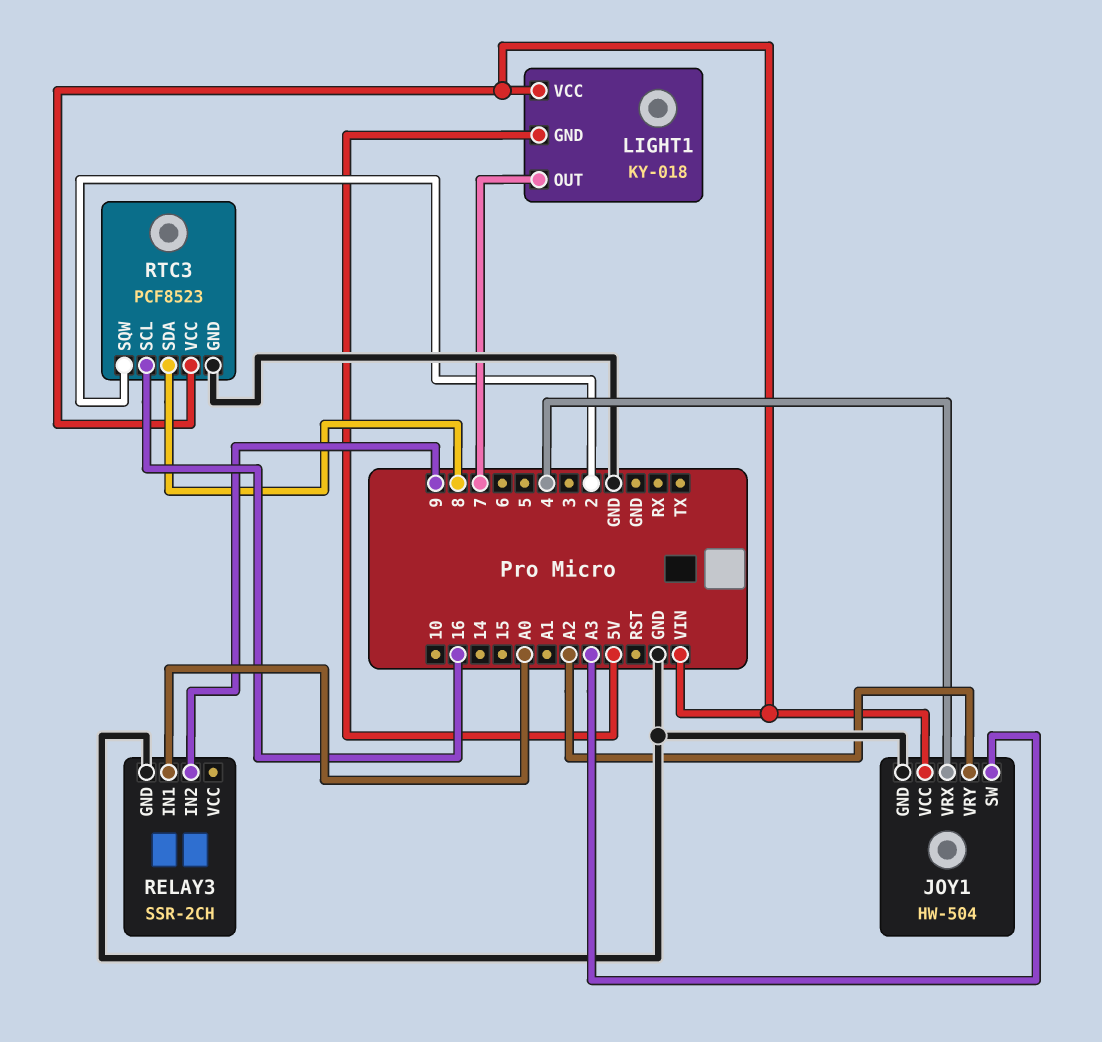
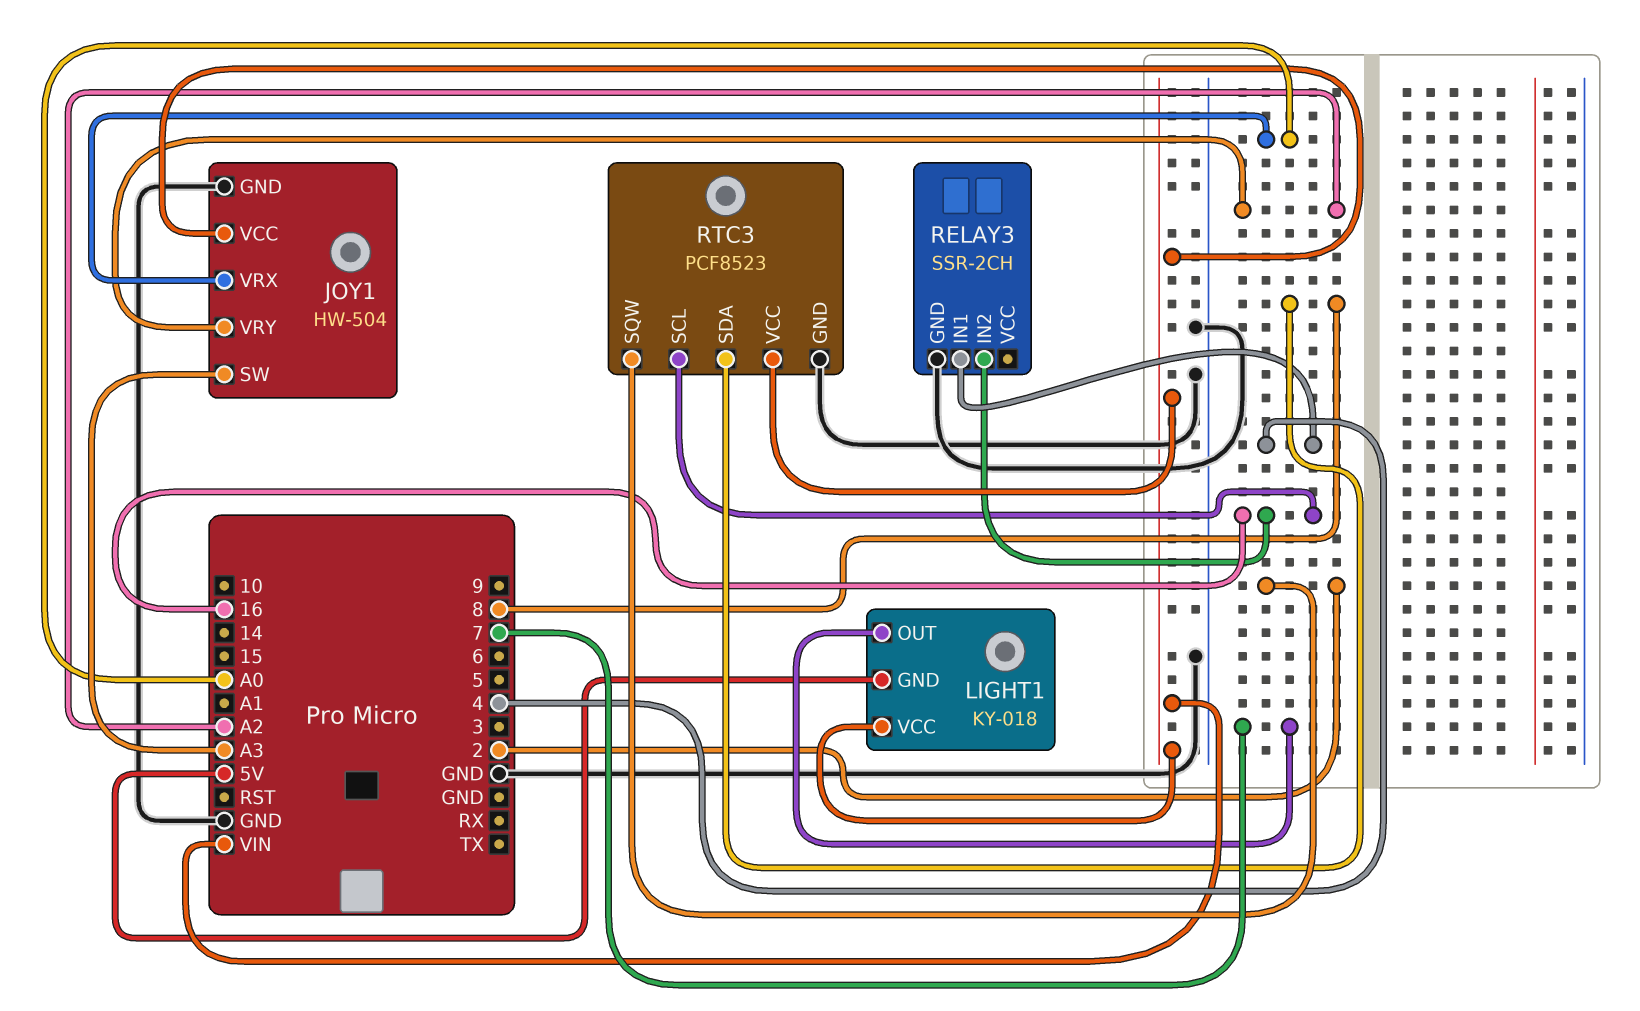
JOY1 pin VRX: 4 -> A0
RELAY3 pin IN1: A0 -> 4
RELAY3 pin IN2: 9 -> 16

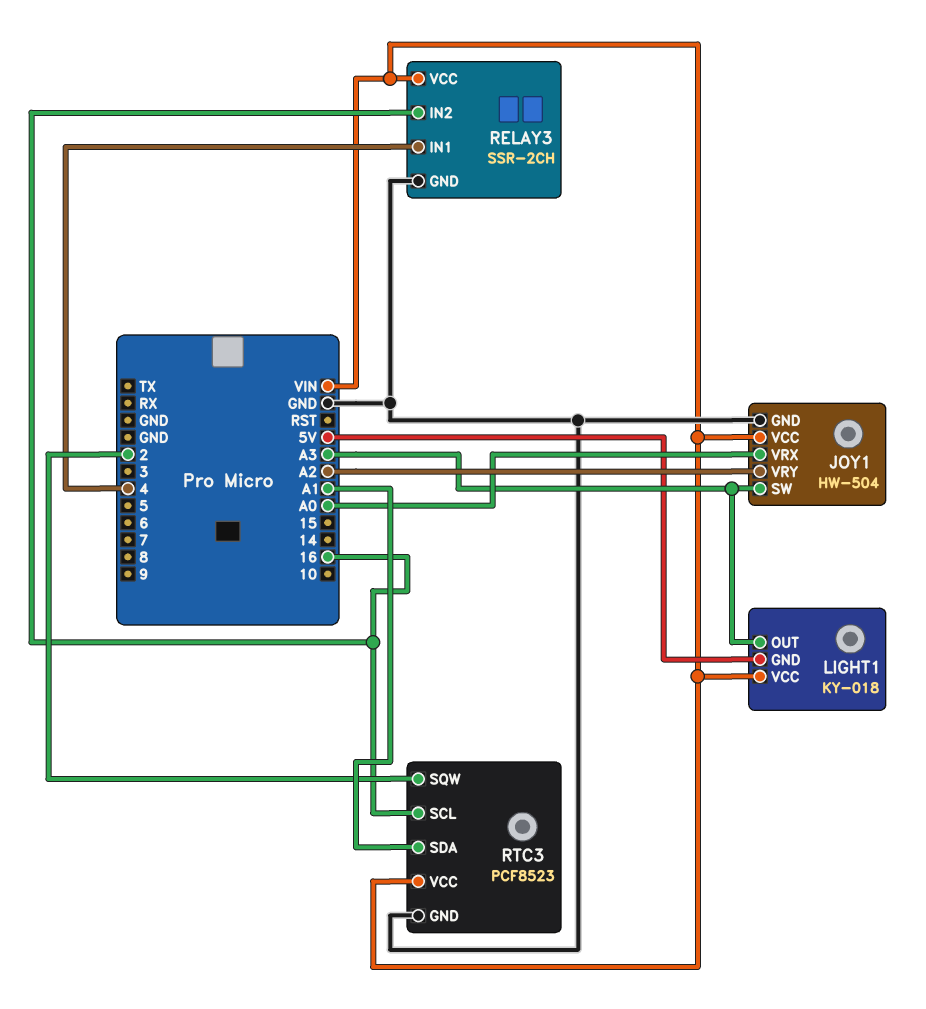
LIGHT1 pin OUT: 7 -> A3
RELAY3 pin VCC: none -> VIN
RTC3 pin SDA: 8 -> A1

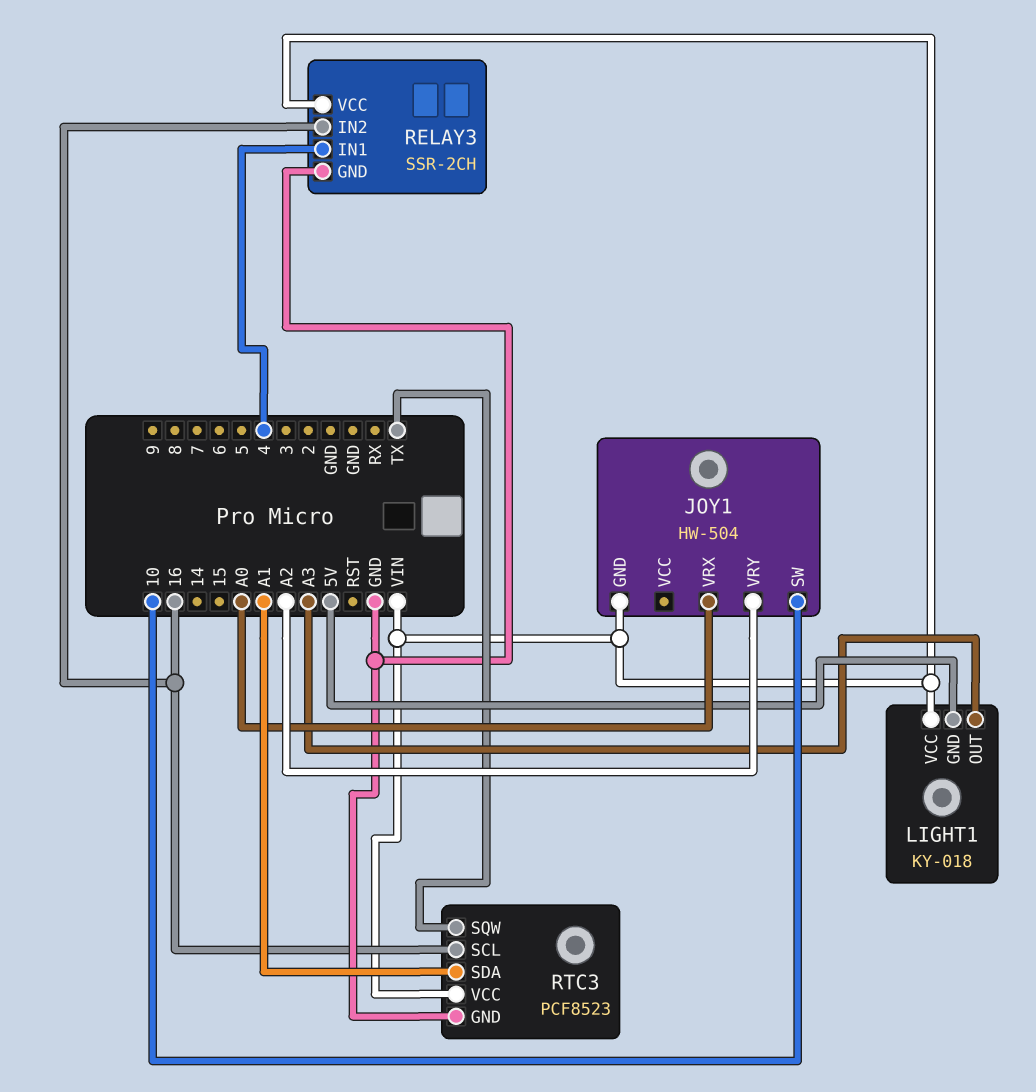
JOY1 pin GND: GND -> VIN
JOY1 pin SW: A3 -> 10
JOY1 pin VCC: VIN -> none
RTC3 pin SQW: 2 -> TX

